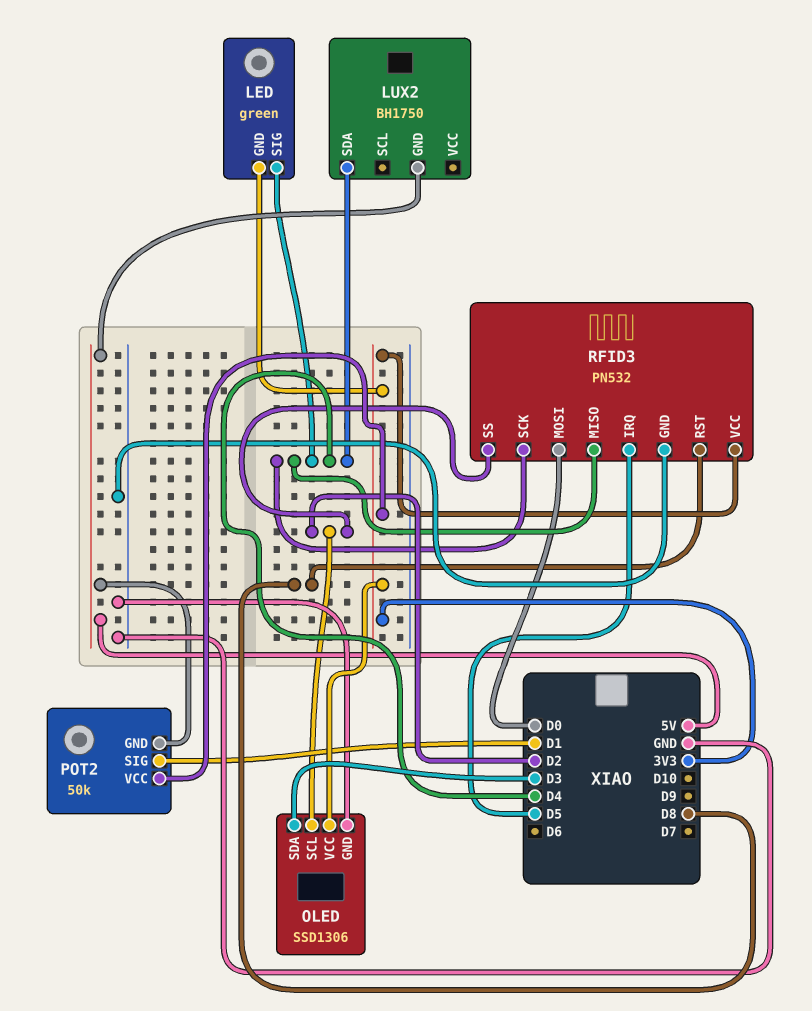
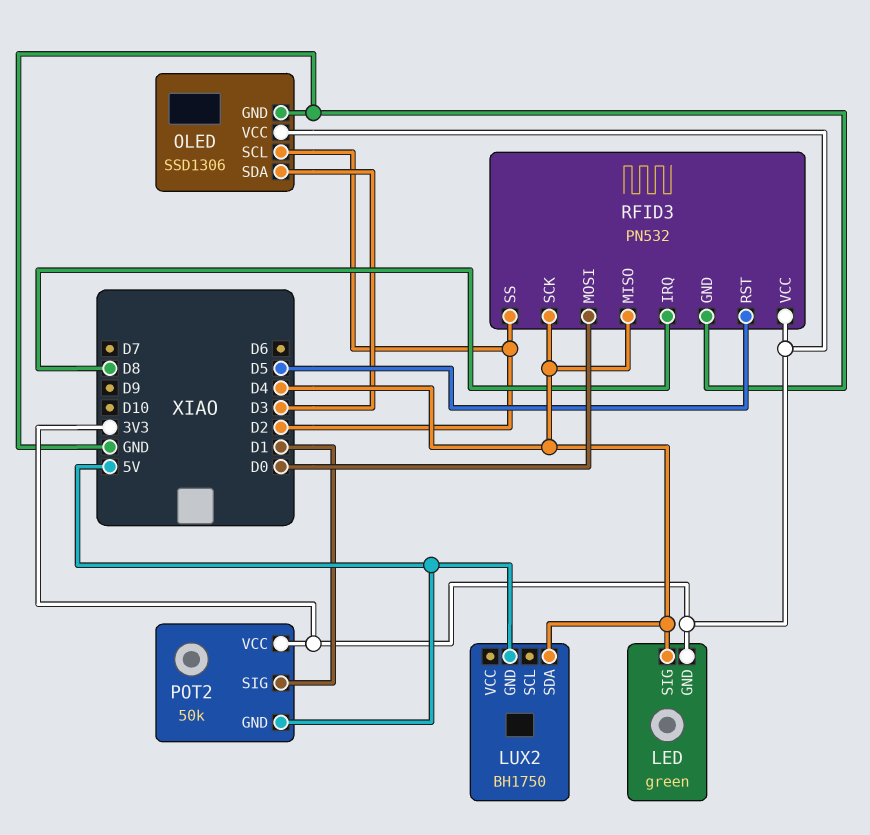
RFID3 pin IRQ: D5 -> D8
RFID3 pin RST: D8 -> D5

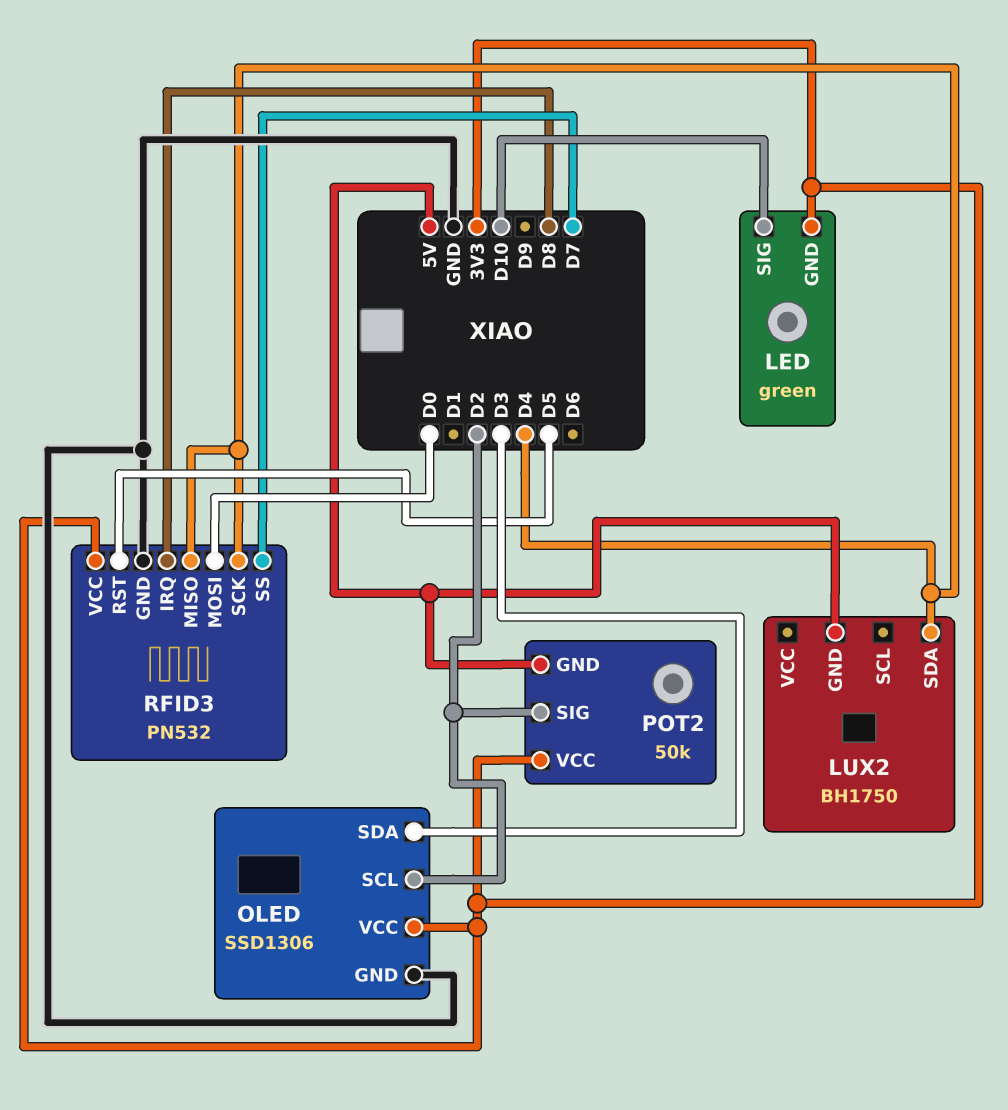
LED pin SIG: D4 -> D10
POT2 pin SIG: D1 -> D2
RFID3 pin SS: D2 -> D7

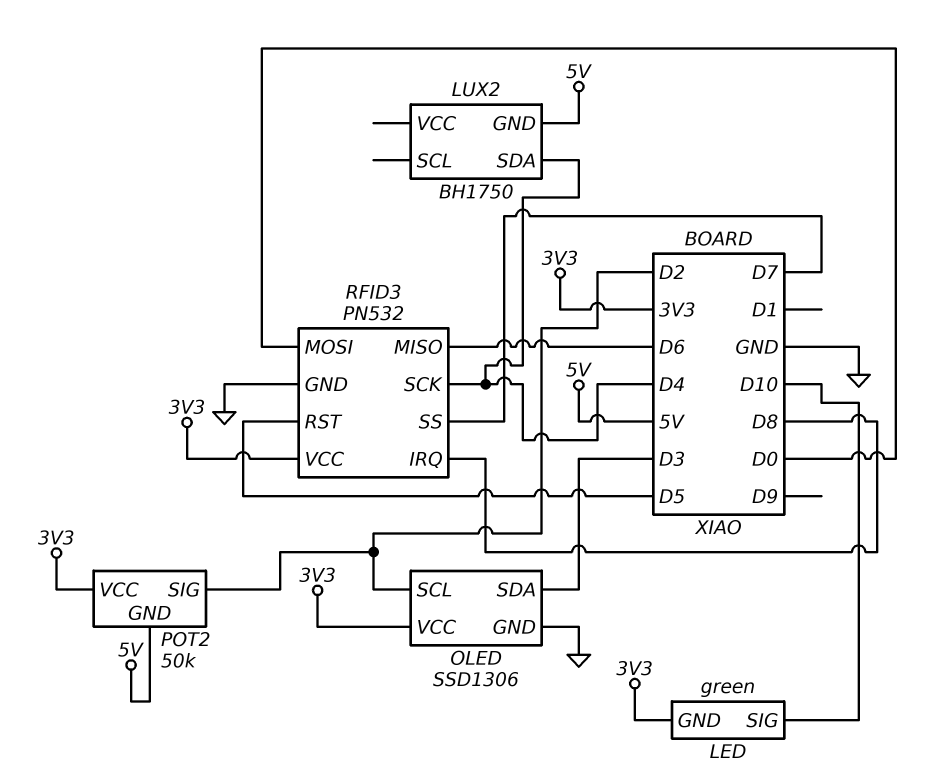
RFID3 pin MISO: D4 -> D6

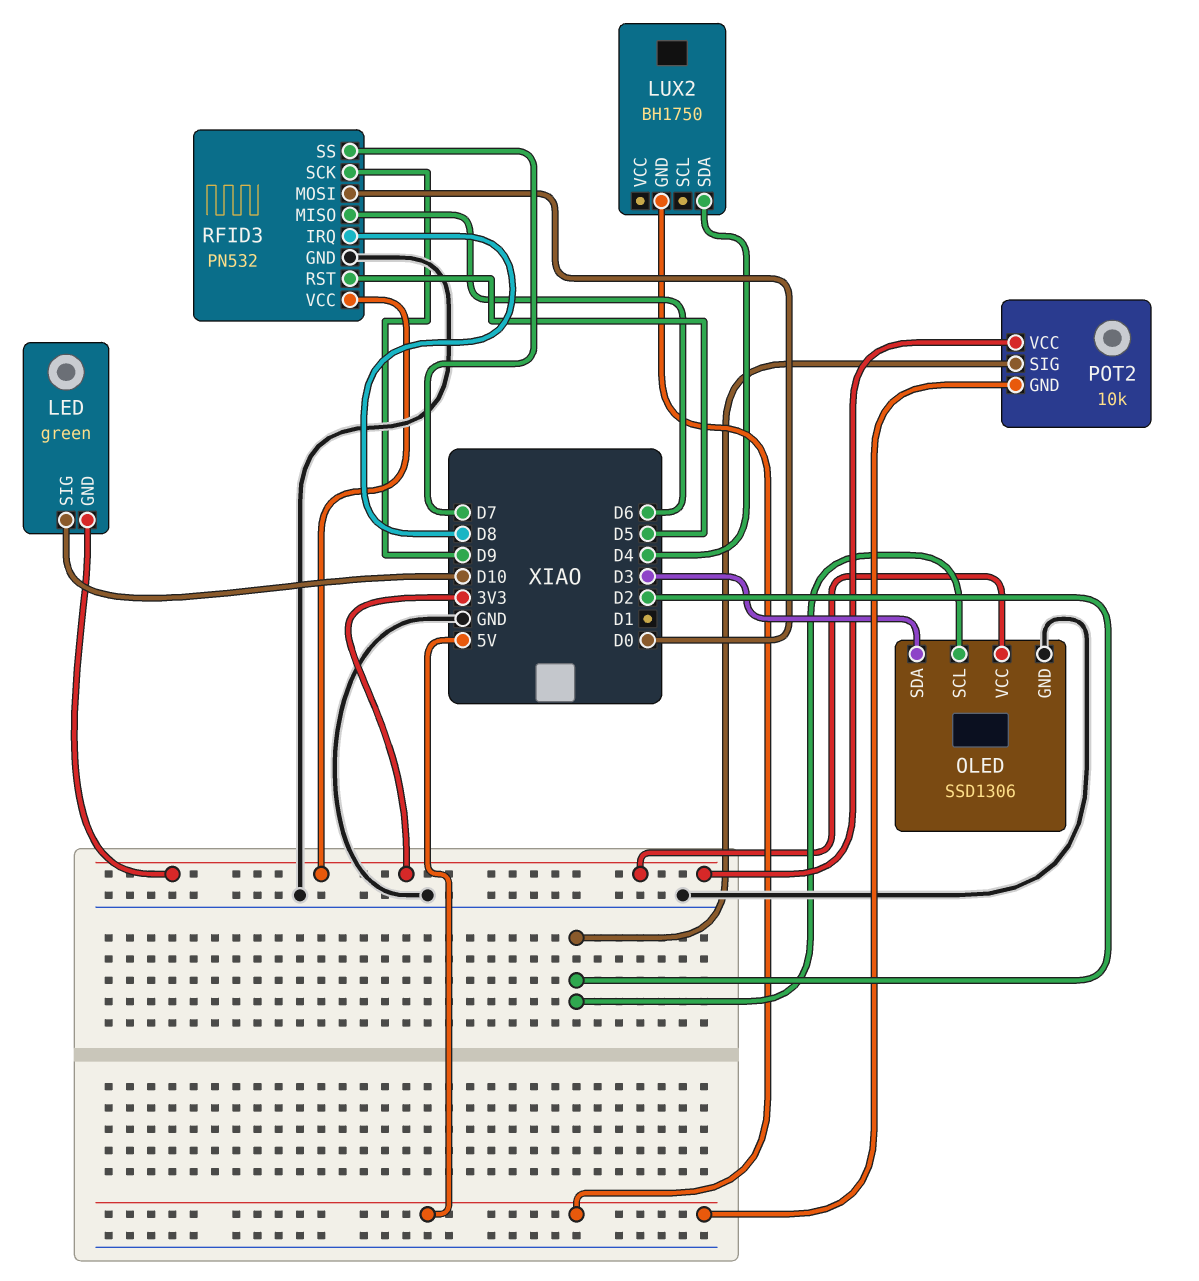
POT2: 50k -> 10k
RFID3 pin SCK: D4 -> D9

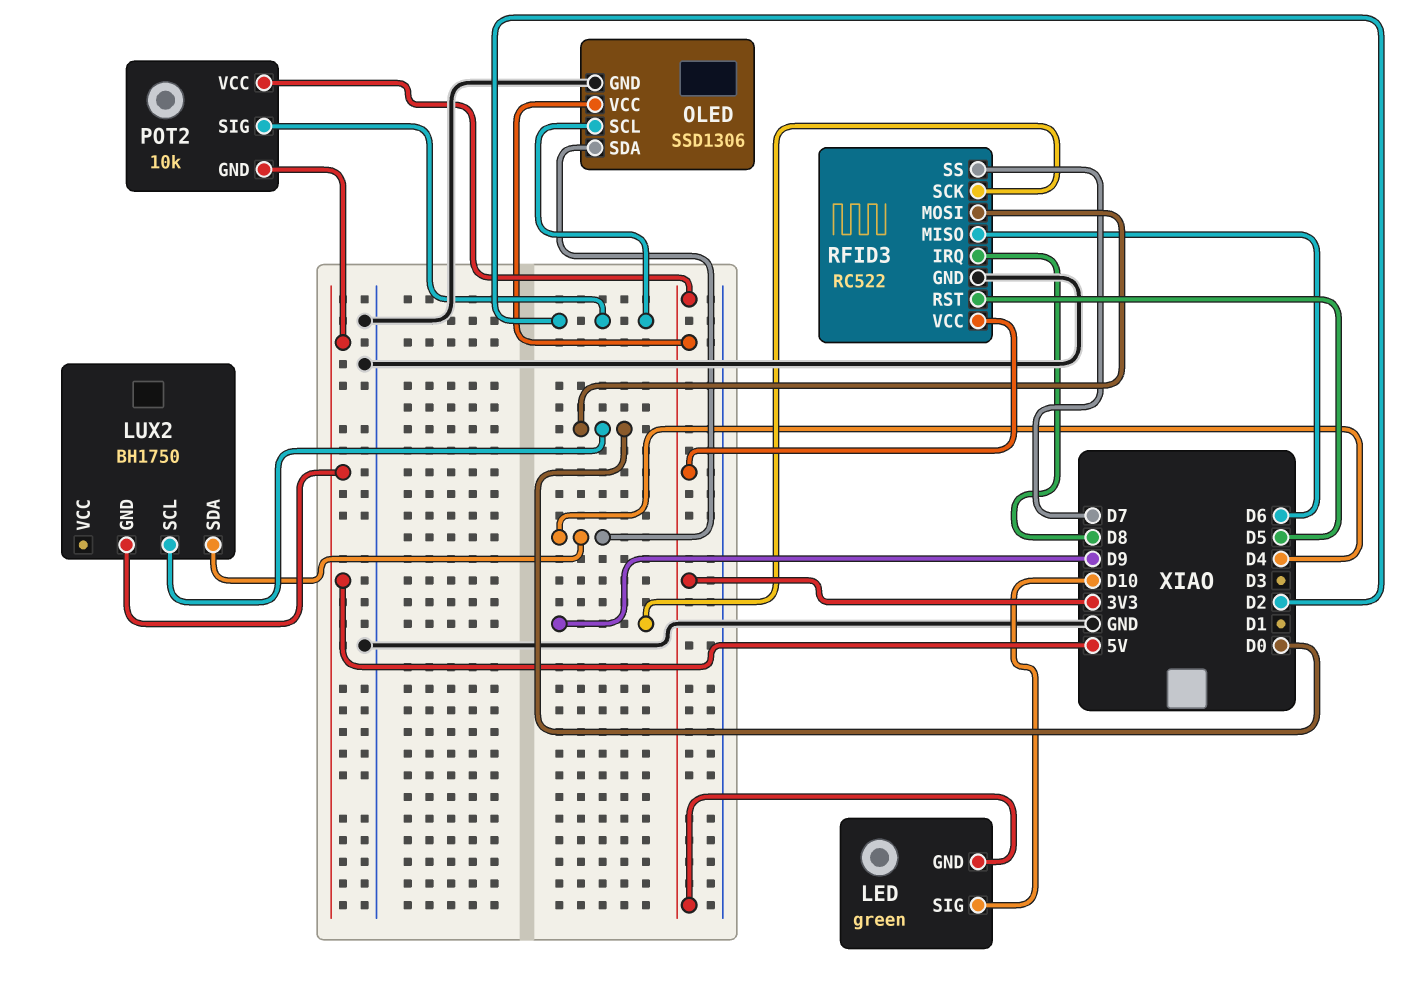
LUX2 pin SCL: none -> D0
OLED pin SDA: D3 -> D4
RFID3: PN532 -> RC522

